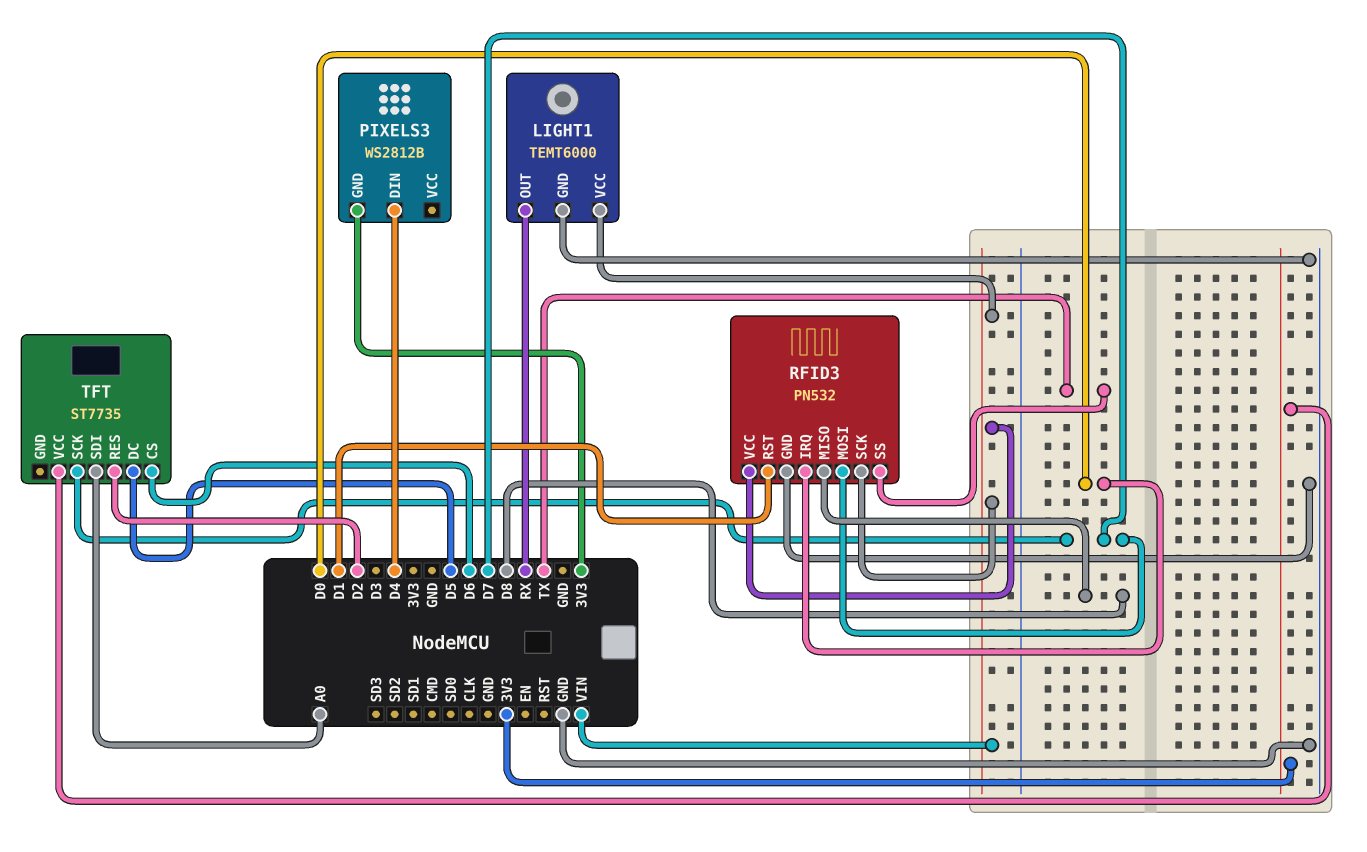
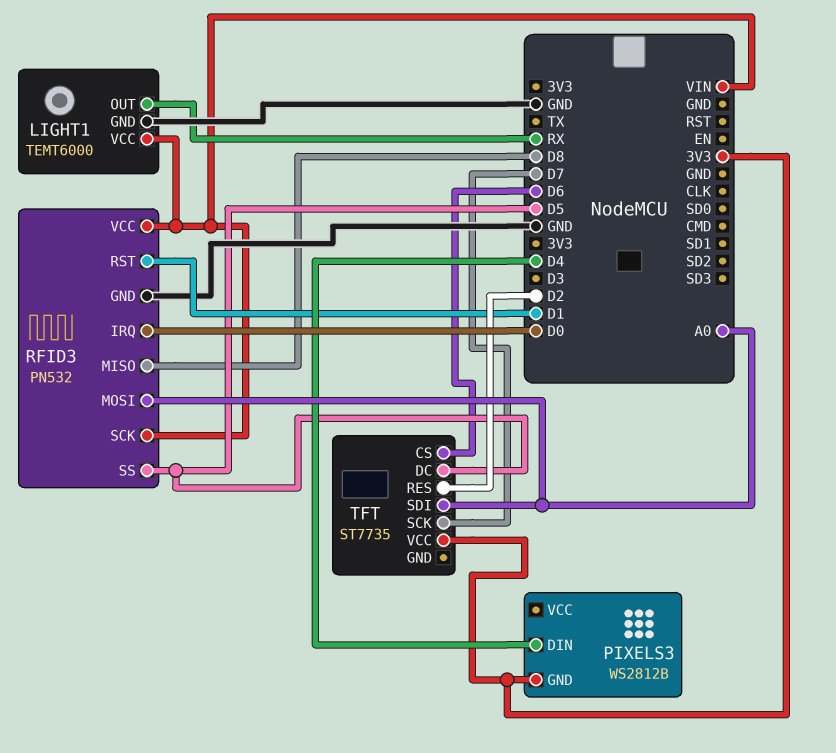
RFID3 pin MOSI: D7 -> A0
RFID3 pin SS: TX -> D5

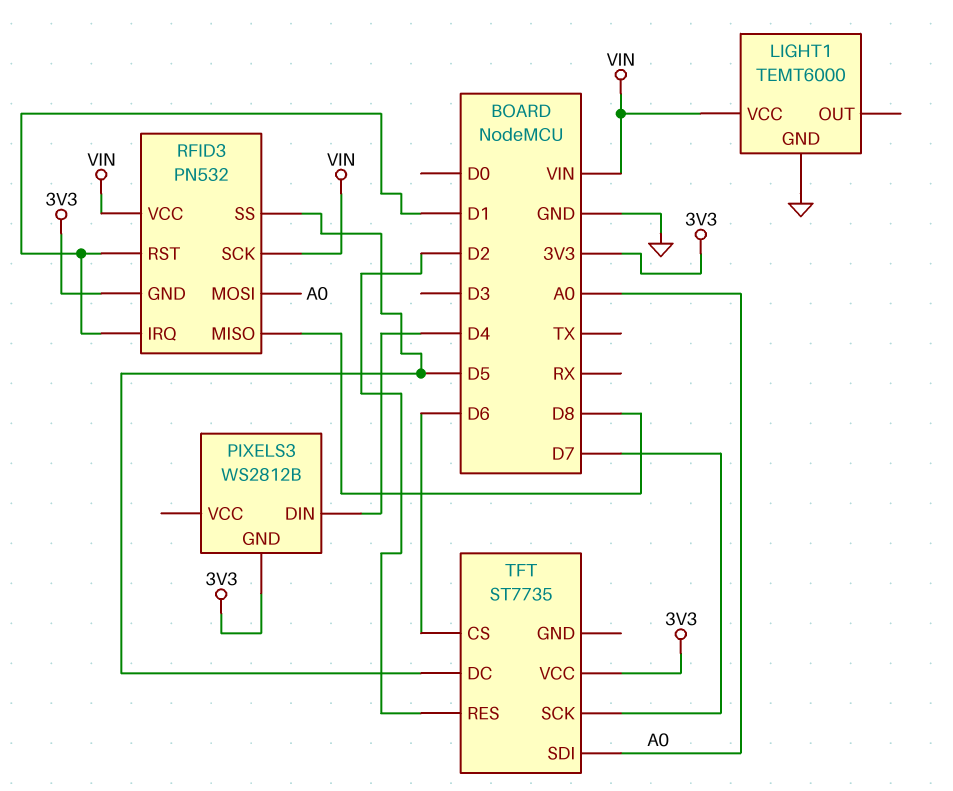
LIGHT1 pin OUT: RX -> none
RFID3 pin GND: GND -> 3V3
RFID3 pin IRQ: D0 -> D1

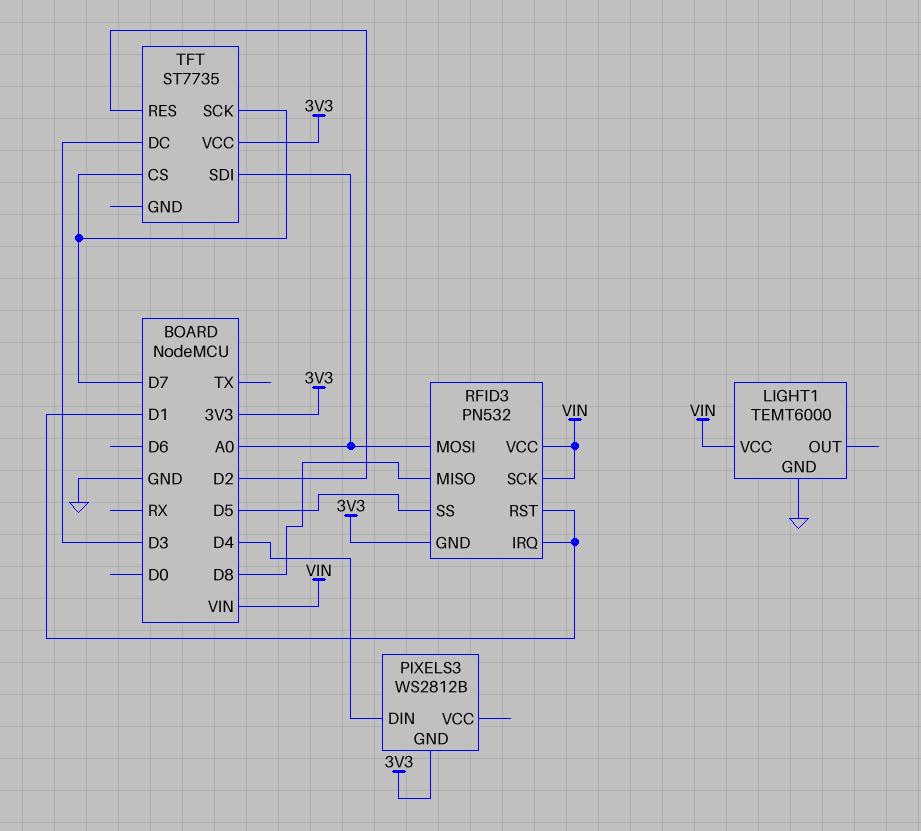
TFT pin CS: D6 -> D7
TFT pin DC: D5 -> D3

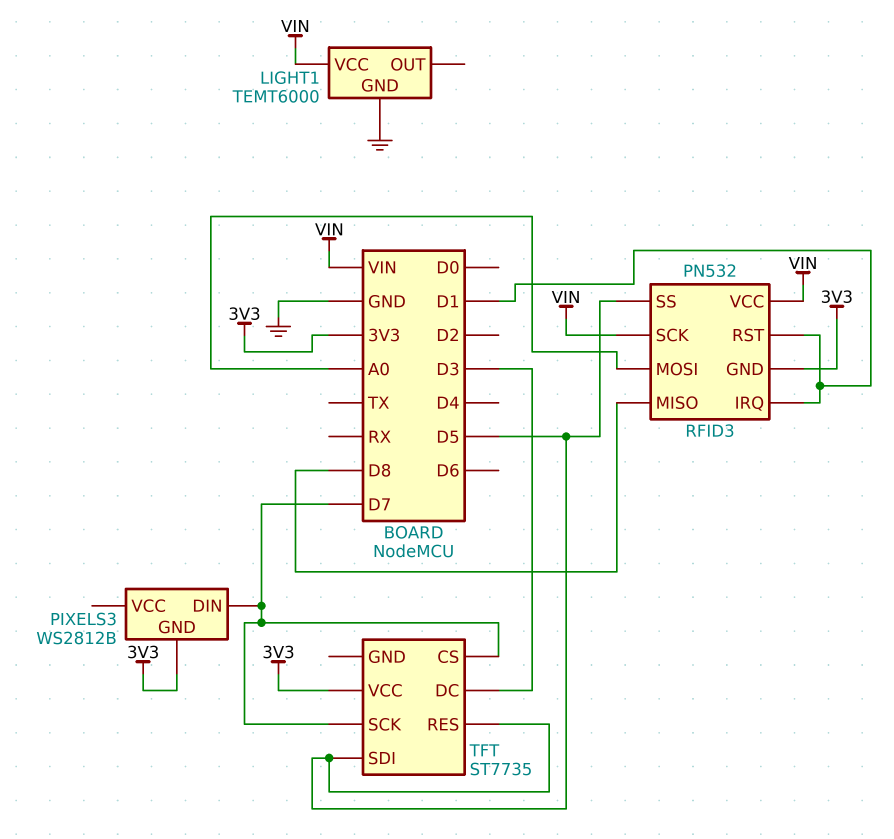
PIXELS3 pin DIN: D4 -> D7
TFT pin RES: D2 -> D5
TFT pin SDI: A0 -> D5

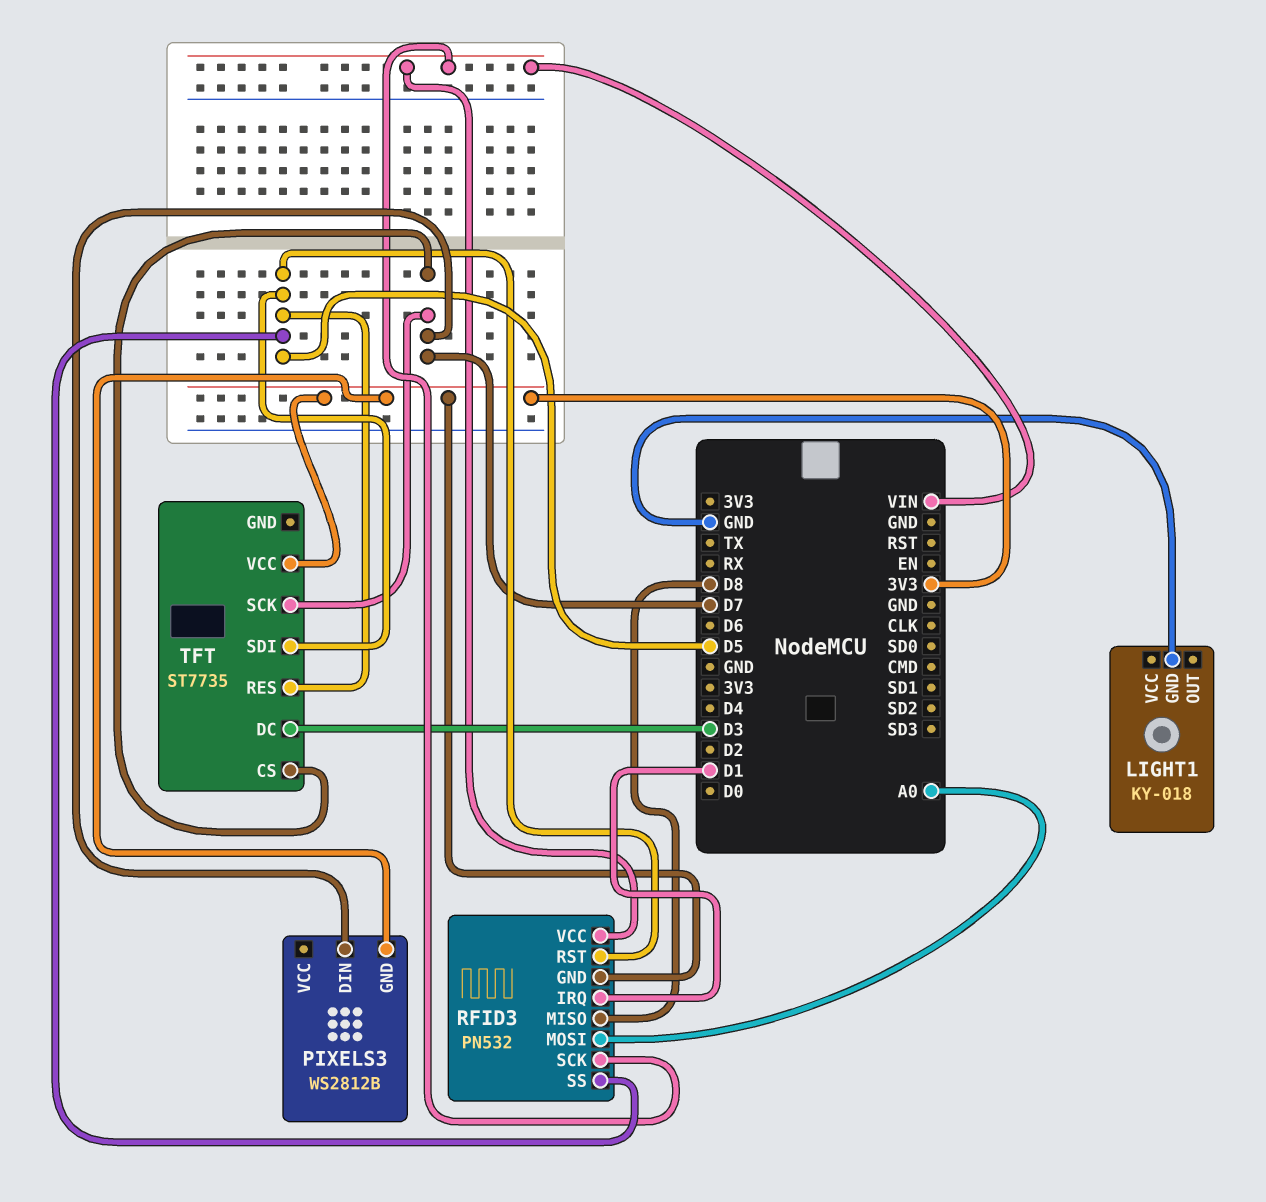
LIGHT1: TEMT6000 -> KY-018
LIGHT1 pin VCC: VIN -> none
RFID3 pin RST: D1 -> D5

